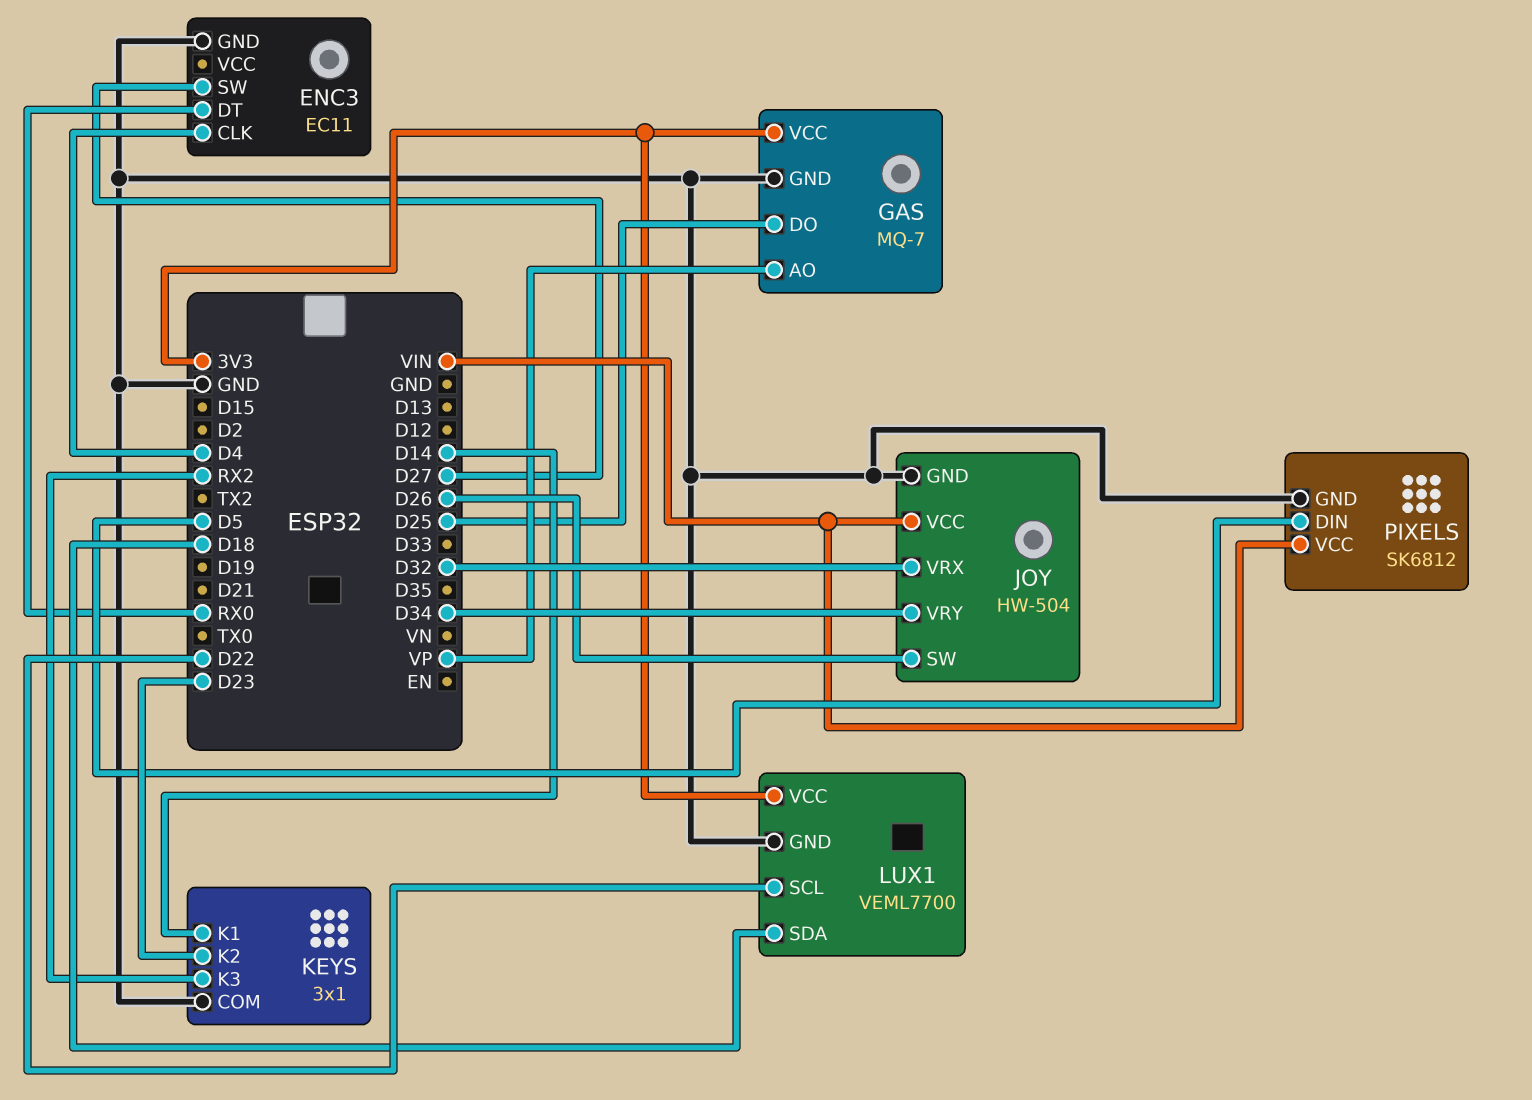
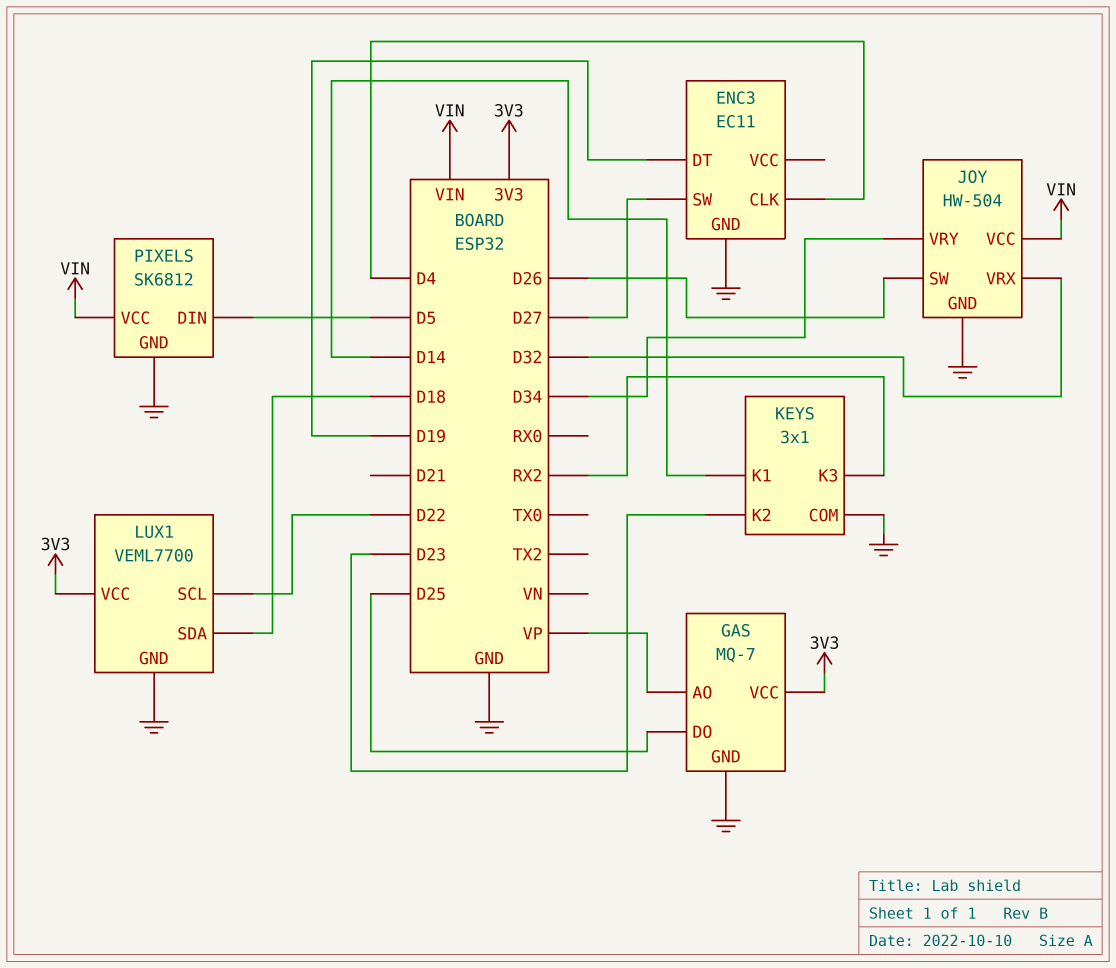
ENC3 pin DT: RX0 -> D19

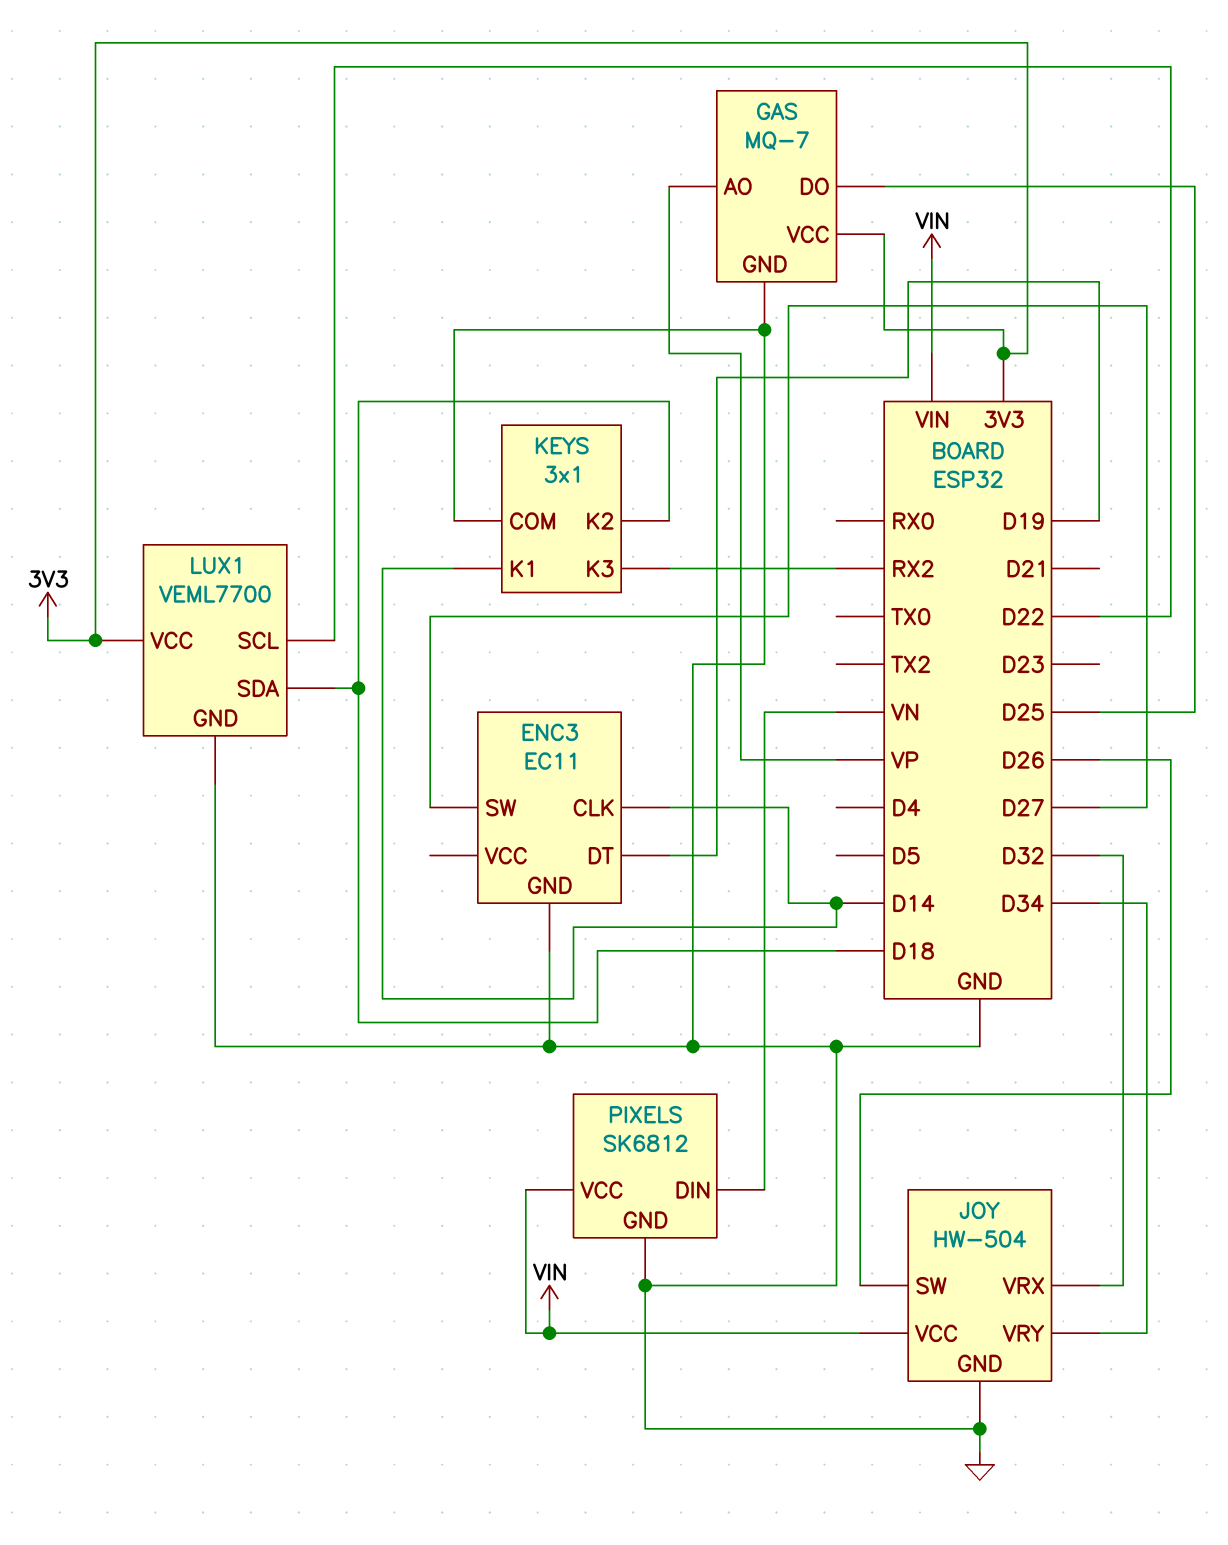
ENC3 pin CLK: D4 -> D14
KEYS pin K2: D23 -> D18
PIXELS pin DIN: D5 -> VN

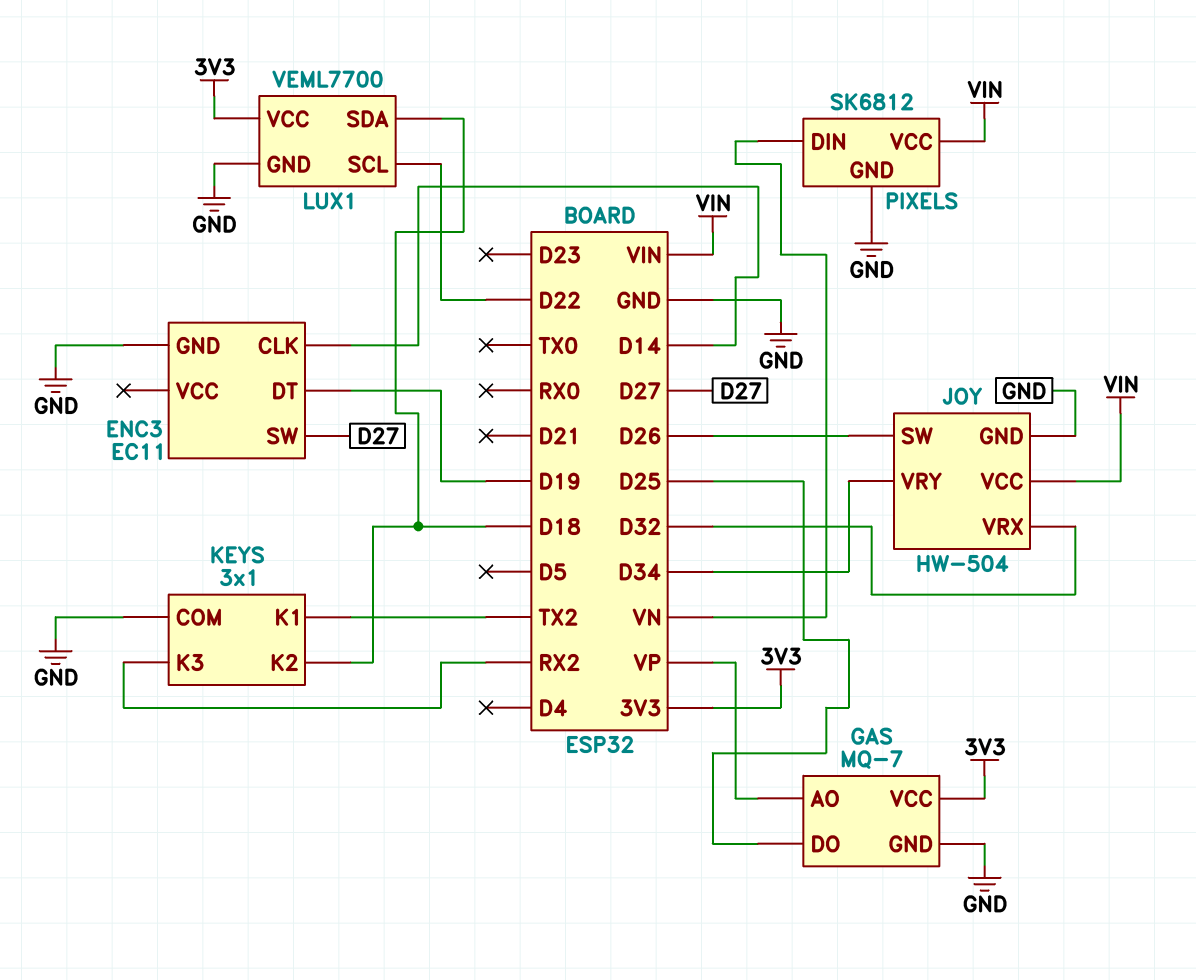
KEYS pin K1: D14 -> TX2

